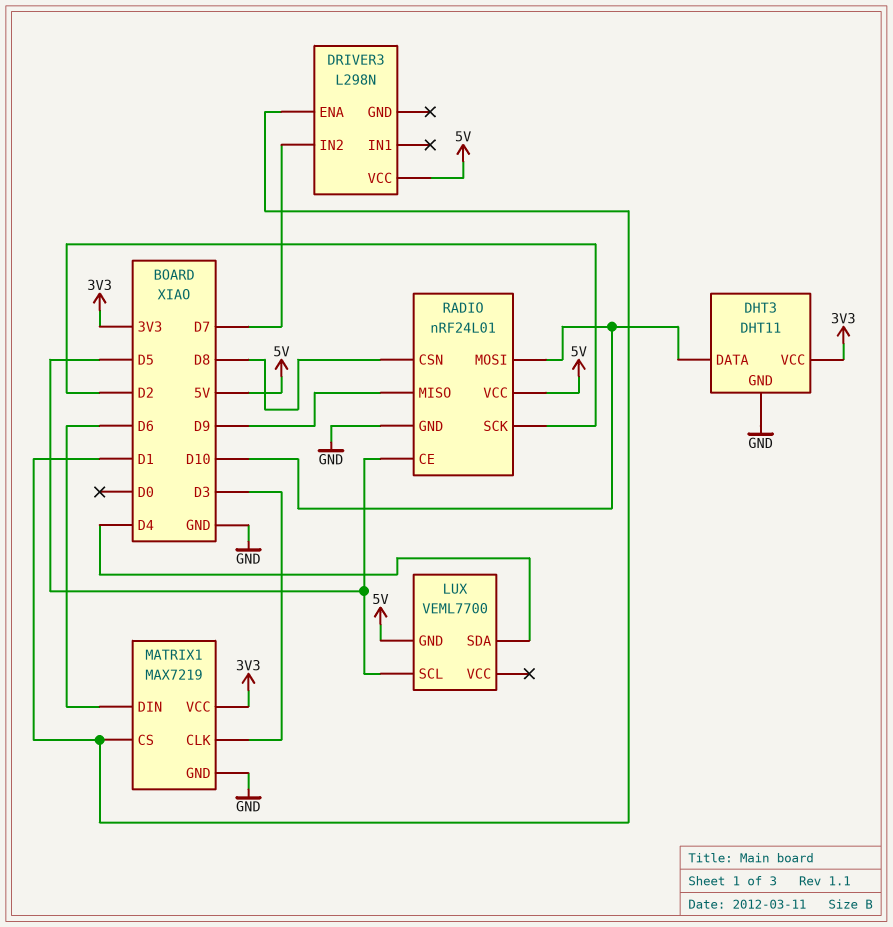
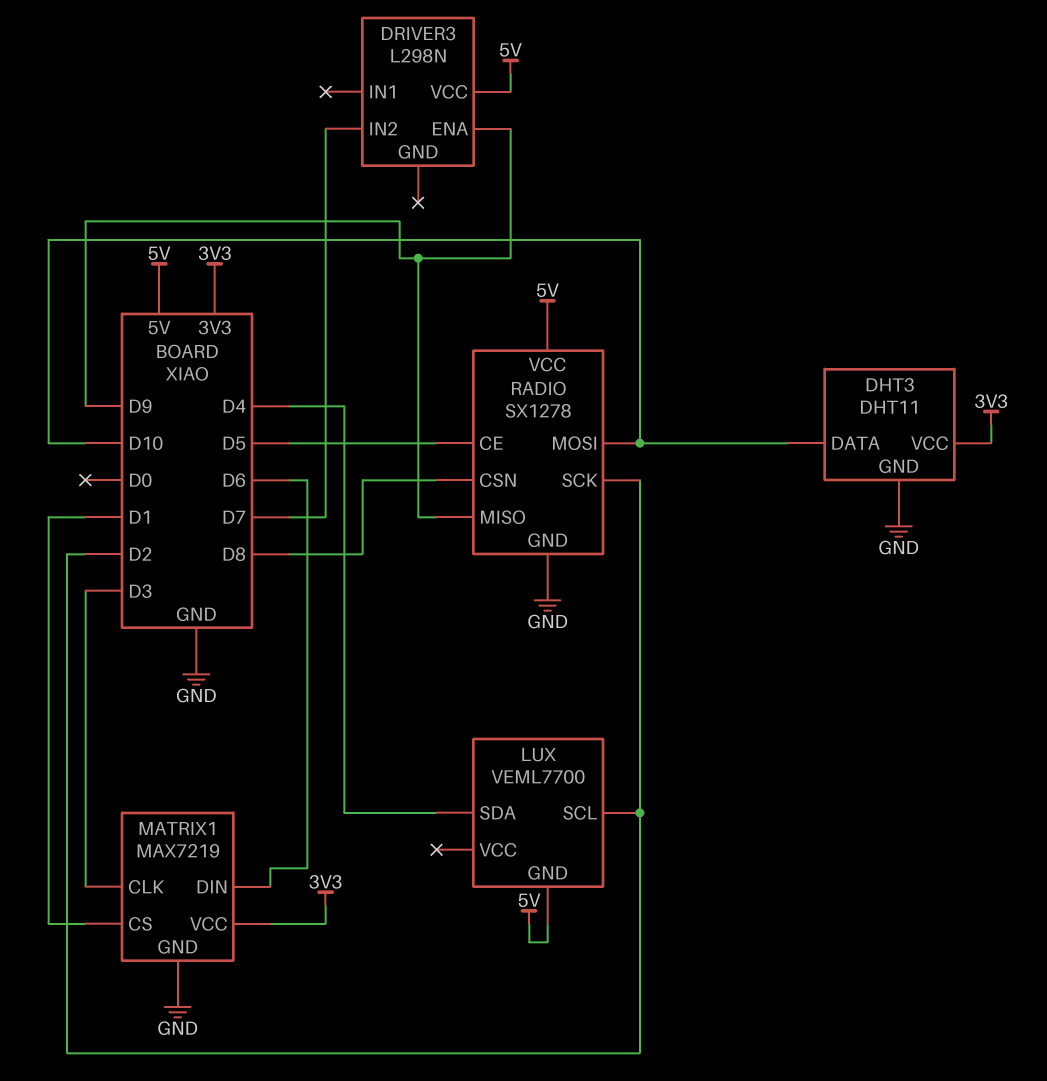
DRIVER3 pin ENA: D1 -> D9
LUX pin SCL: D5 -> D2
RADIO: nRF24L01 -> SX1278

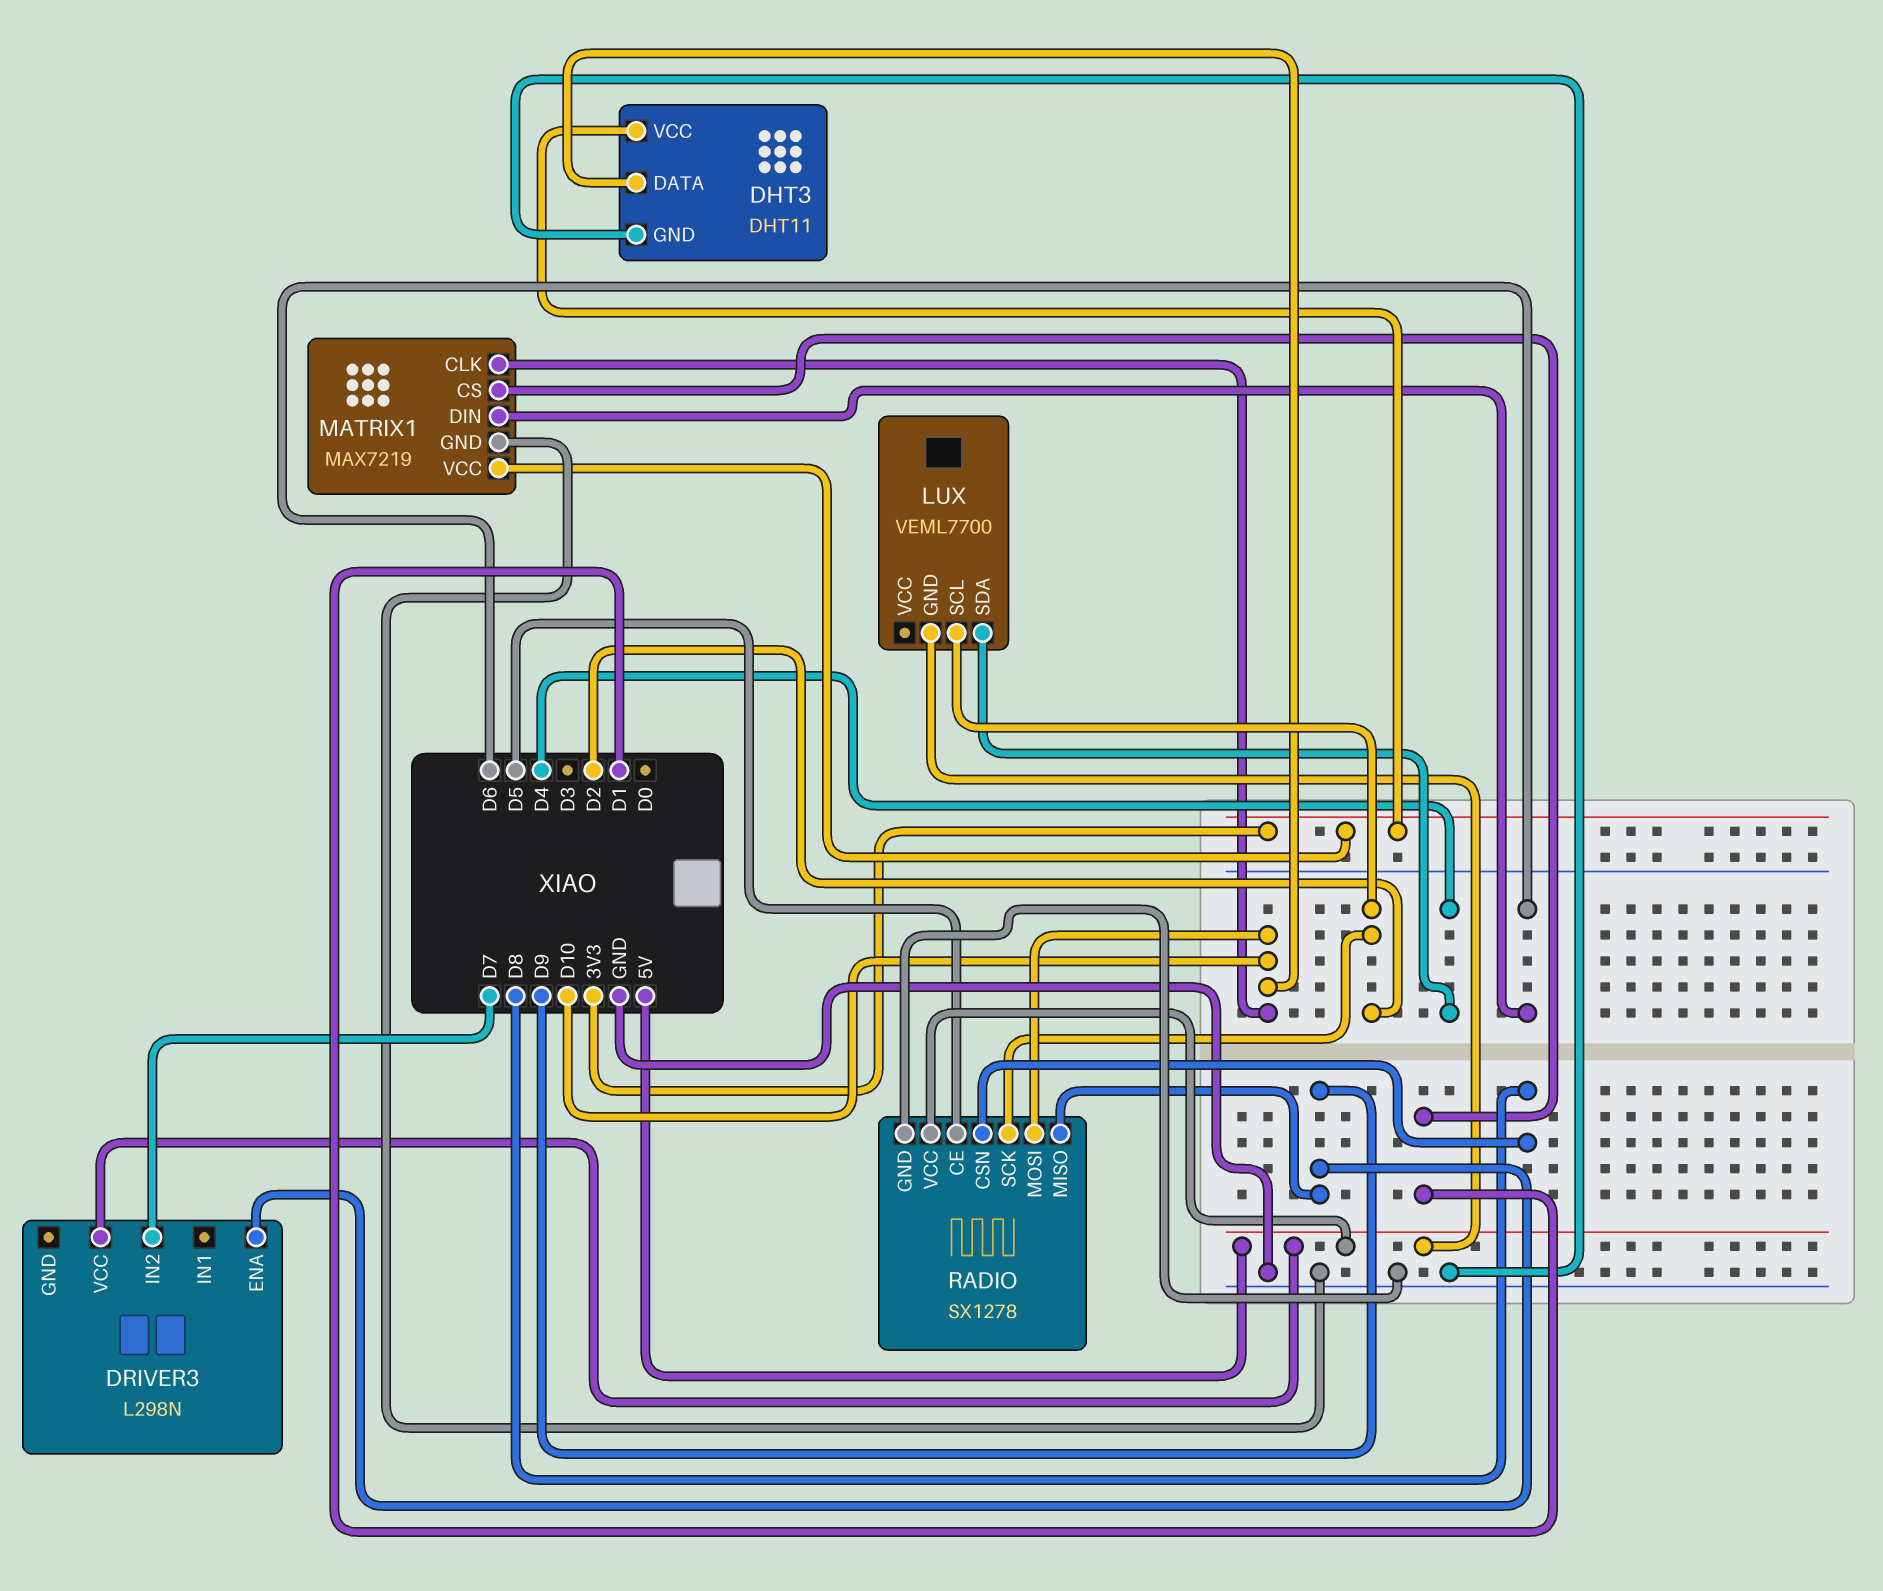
MATRIX1 pin CLK: D3 -> D10

